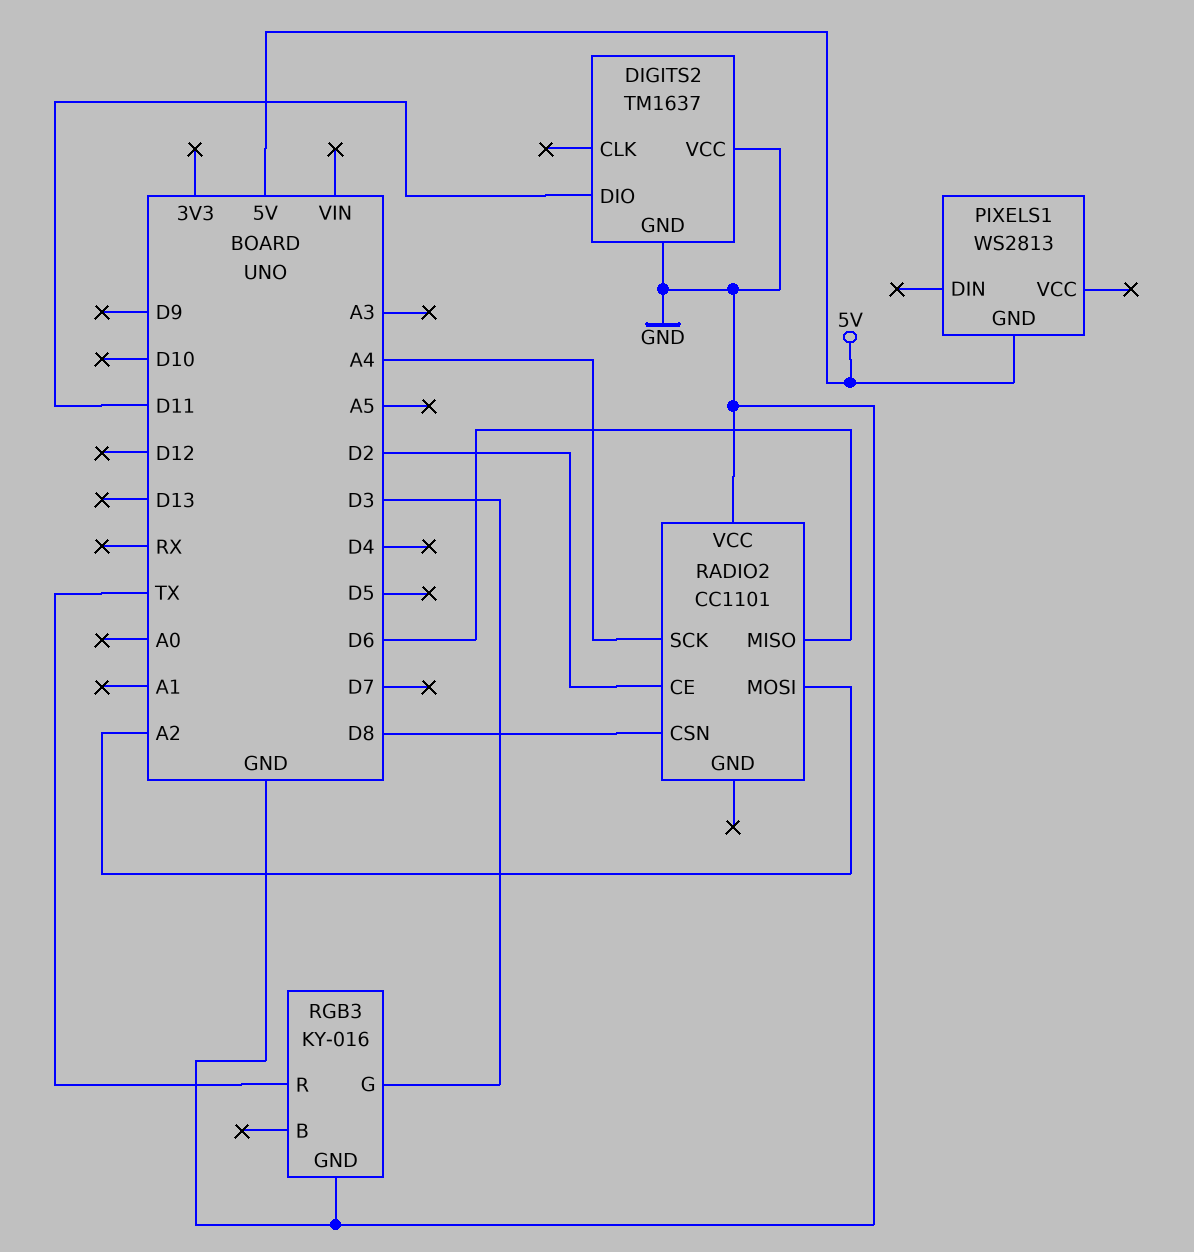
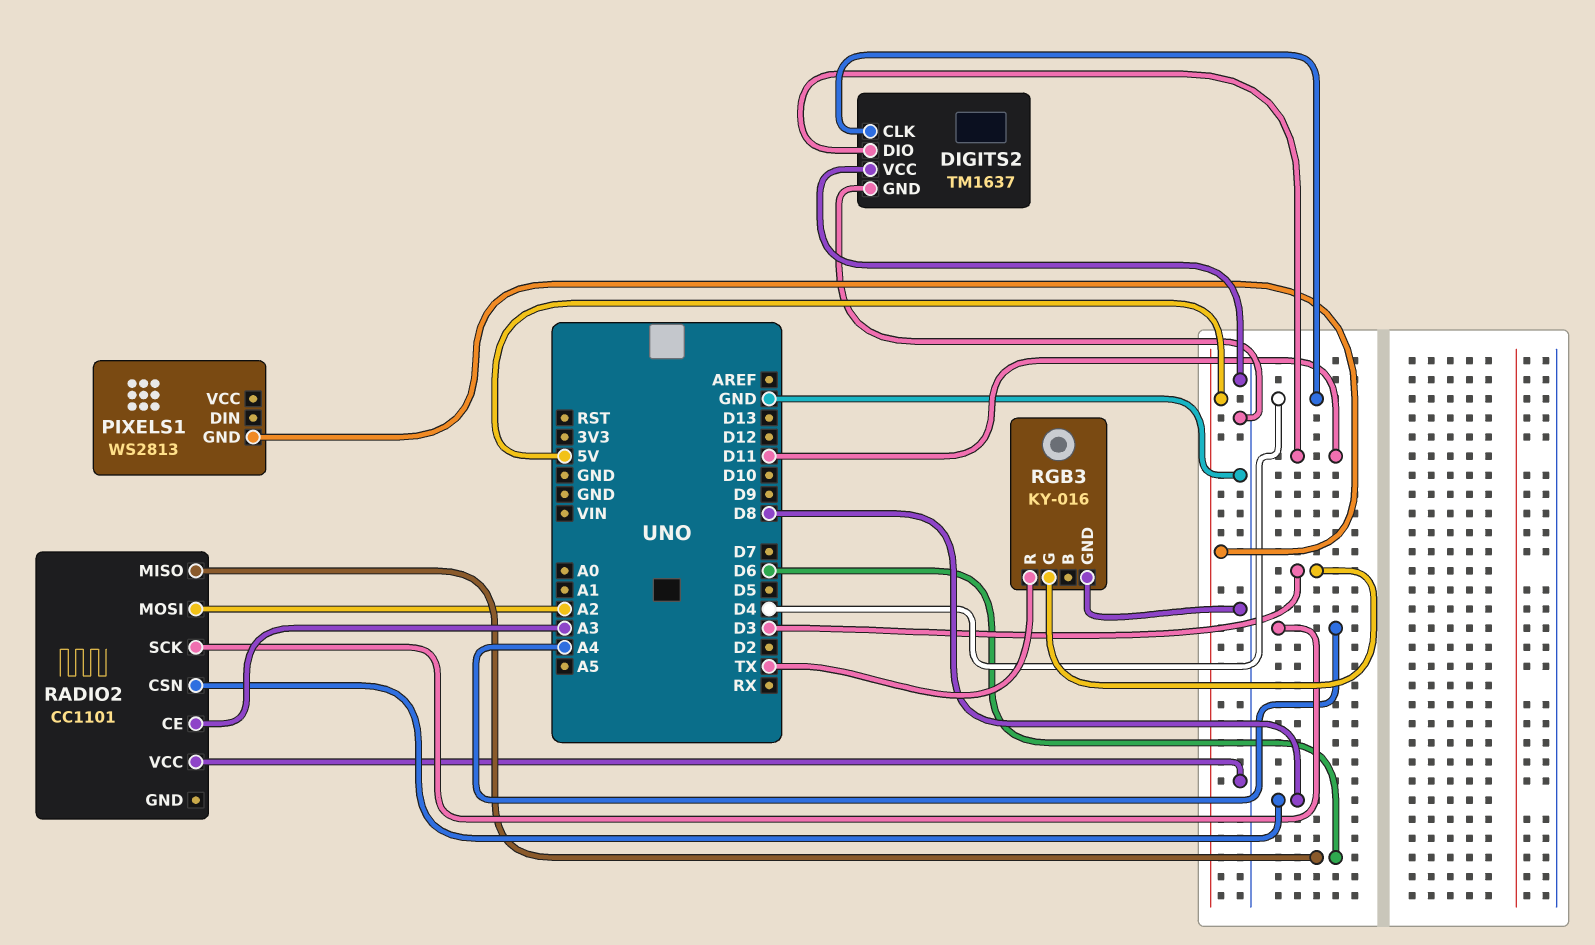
DIGITS2 pin CLK: none -> D4
RADIO2 pin CE: D2 -> A3

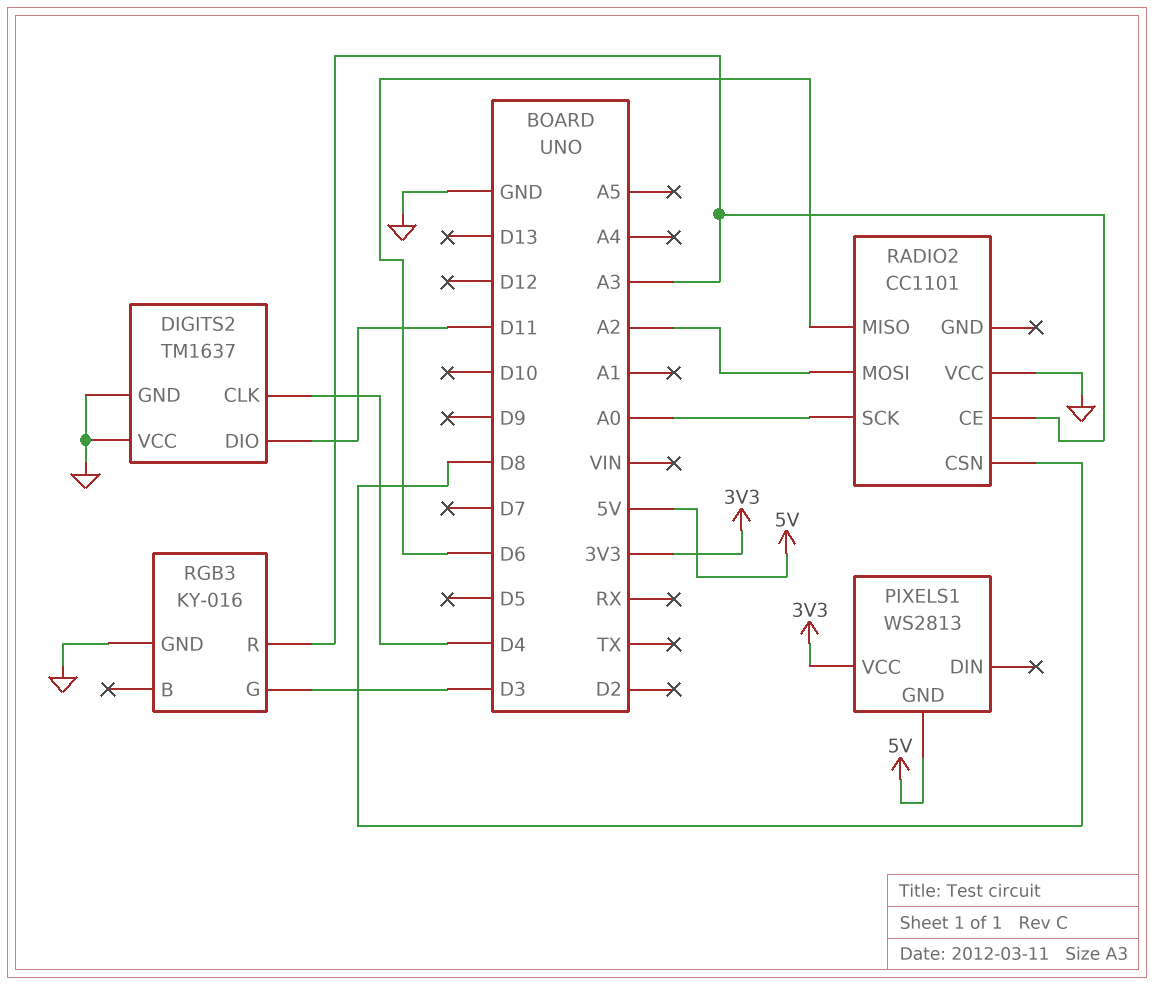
PIXELS1 pin VCC: none -> 3V3
RADIO2 pin SCK: A4 -> A0
RGB3 pin R: TX -> A3

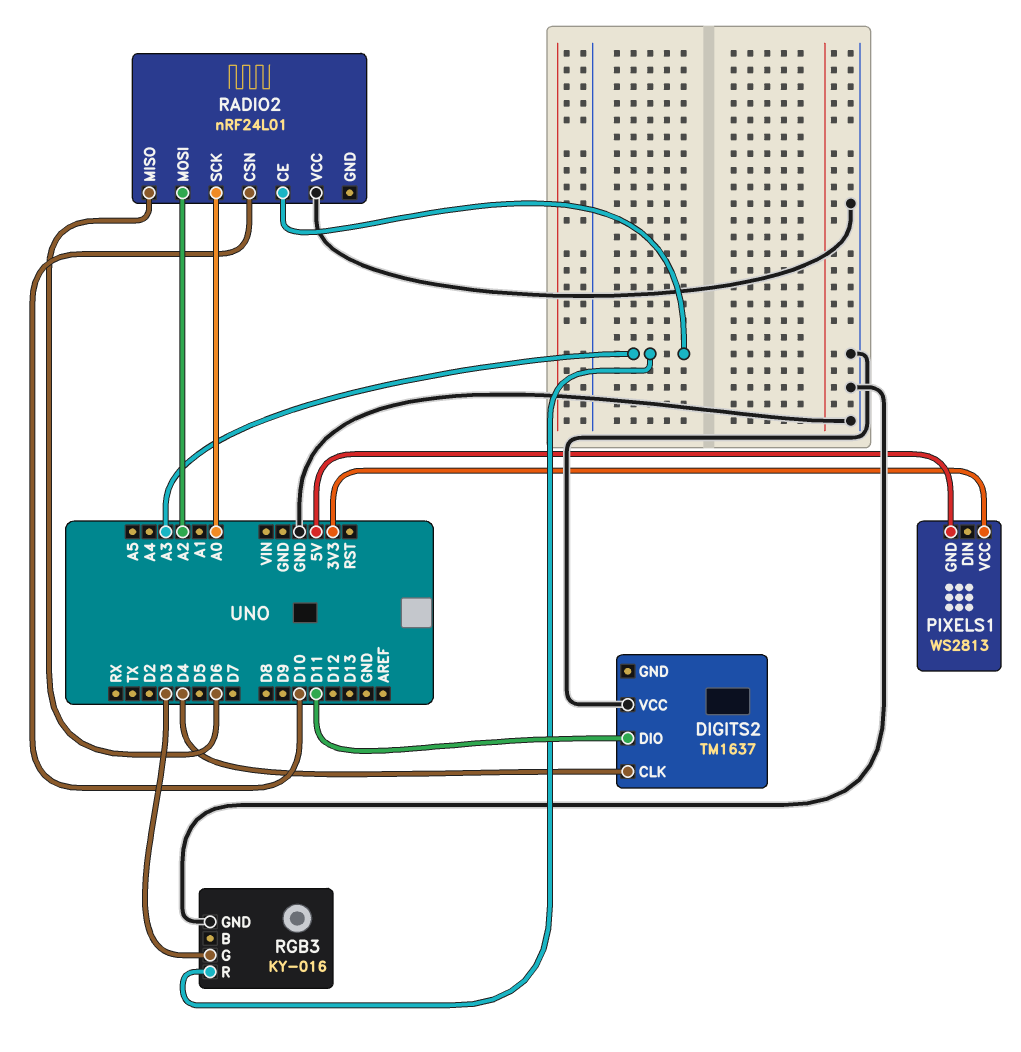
DIGITS2 pin GND: GND -> none
RADIO2: CC1101 -> nRF24L01
RADIO2 pin CSN: D8 -> D10

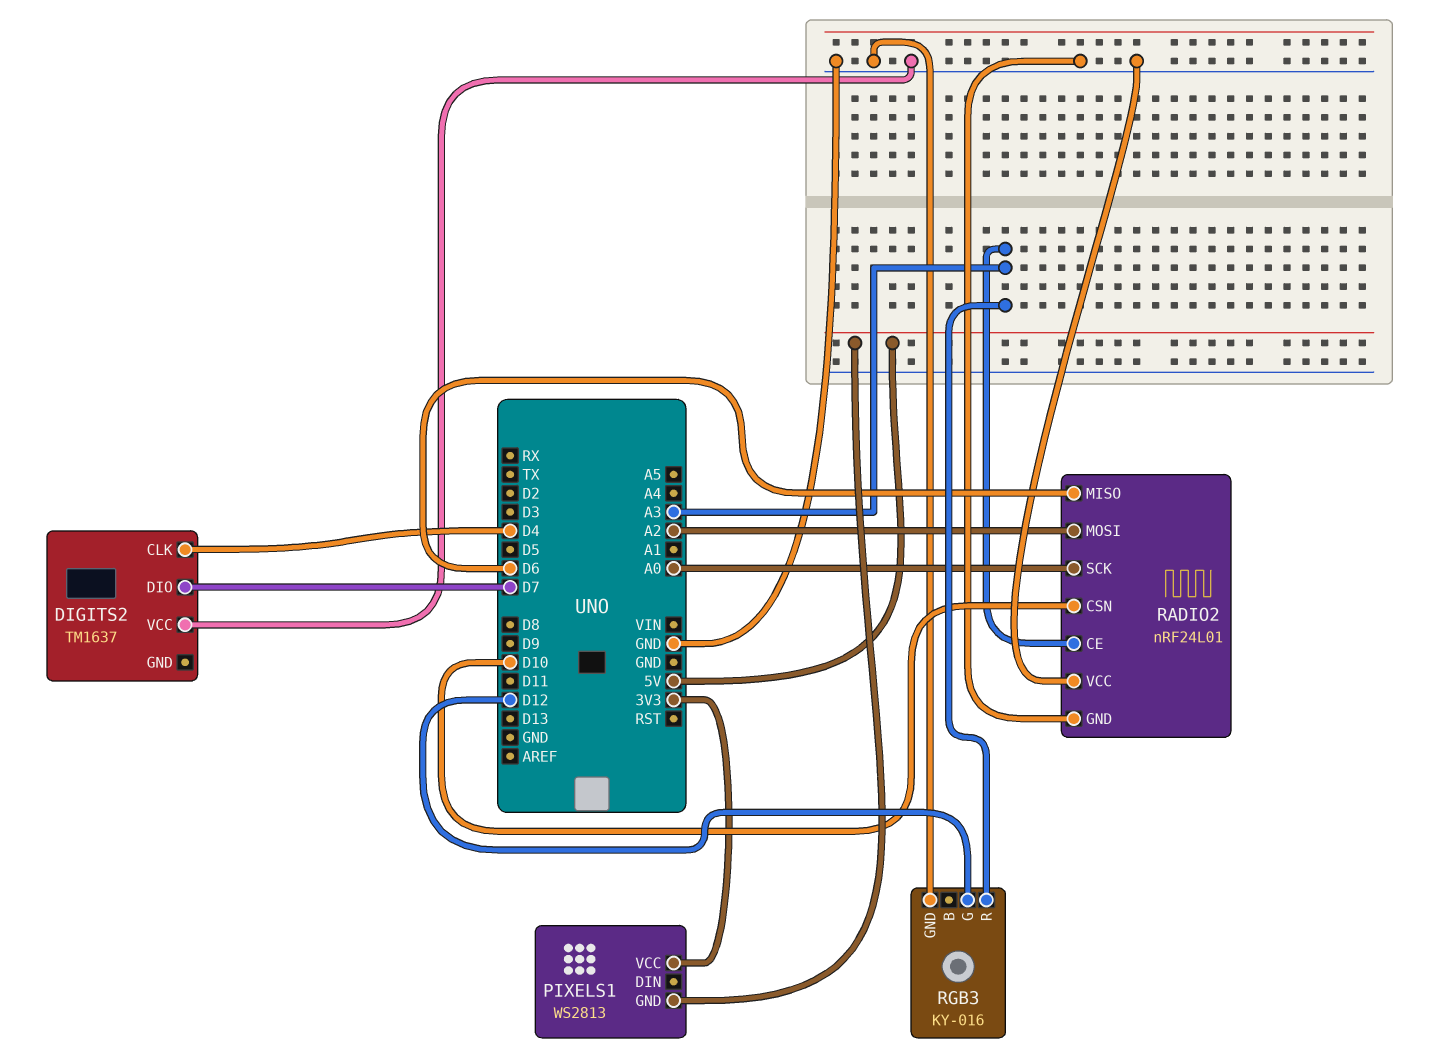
DIGITS2 pin DIO: D11 -> D7
RADIO2 pin GND: none -> GND
RGB3 pin G: D3 -> D12

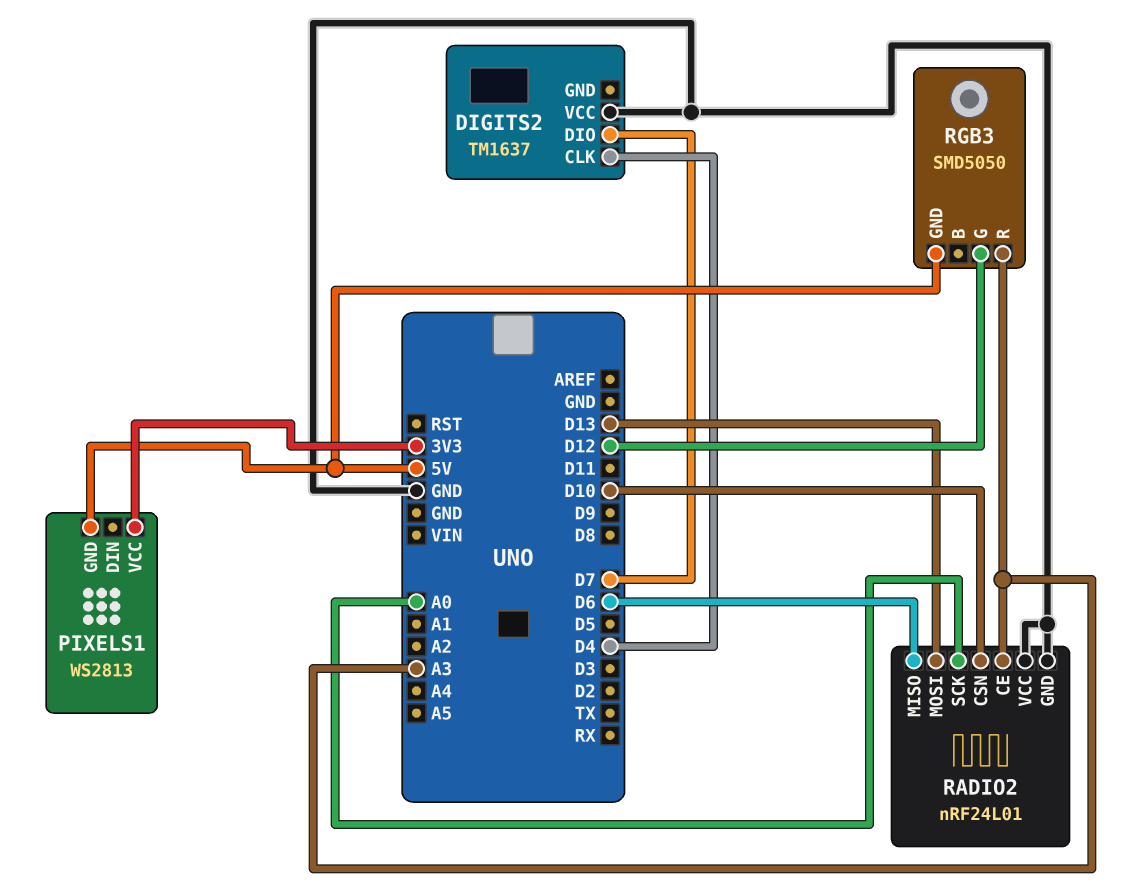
RADIO2 pin MOSI: A2 -> D13
RGB3: KY-016 -> SMD5050
RGB3 pin GND: GND -> 5V

